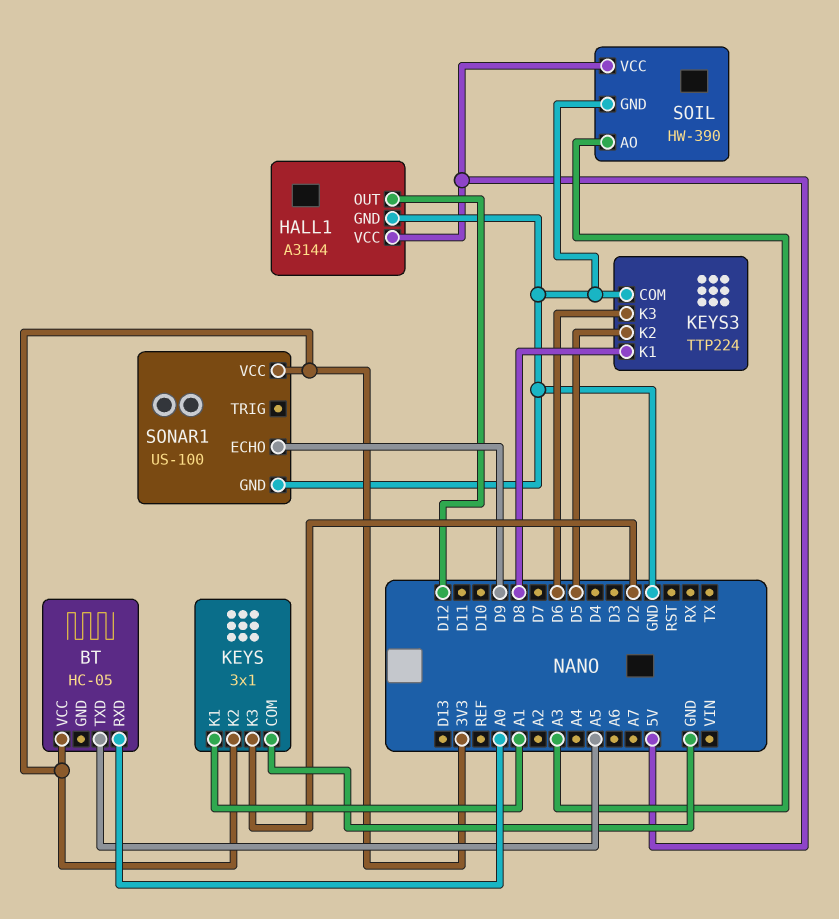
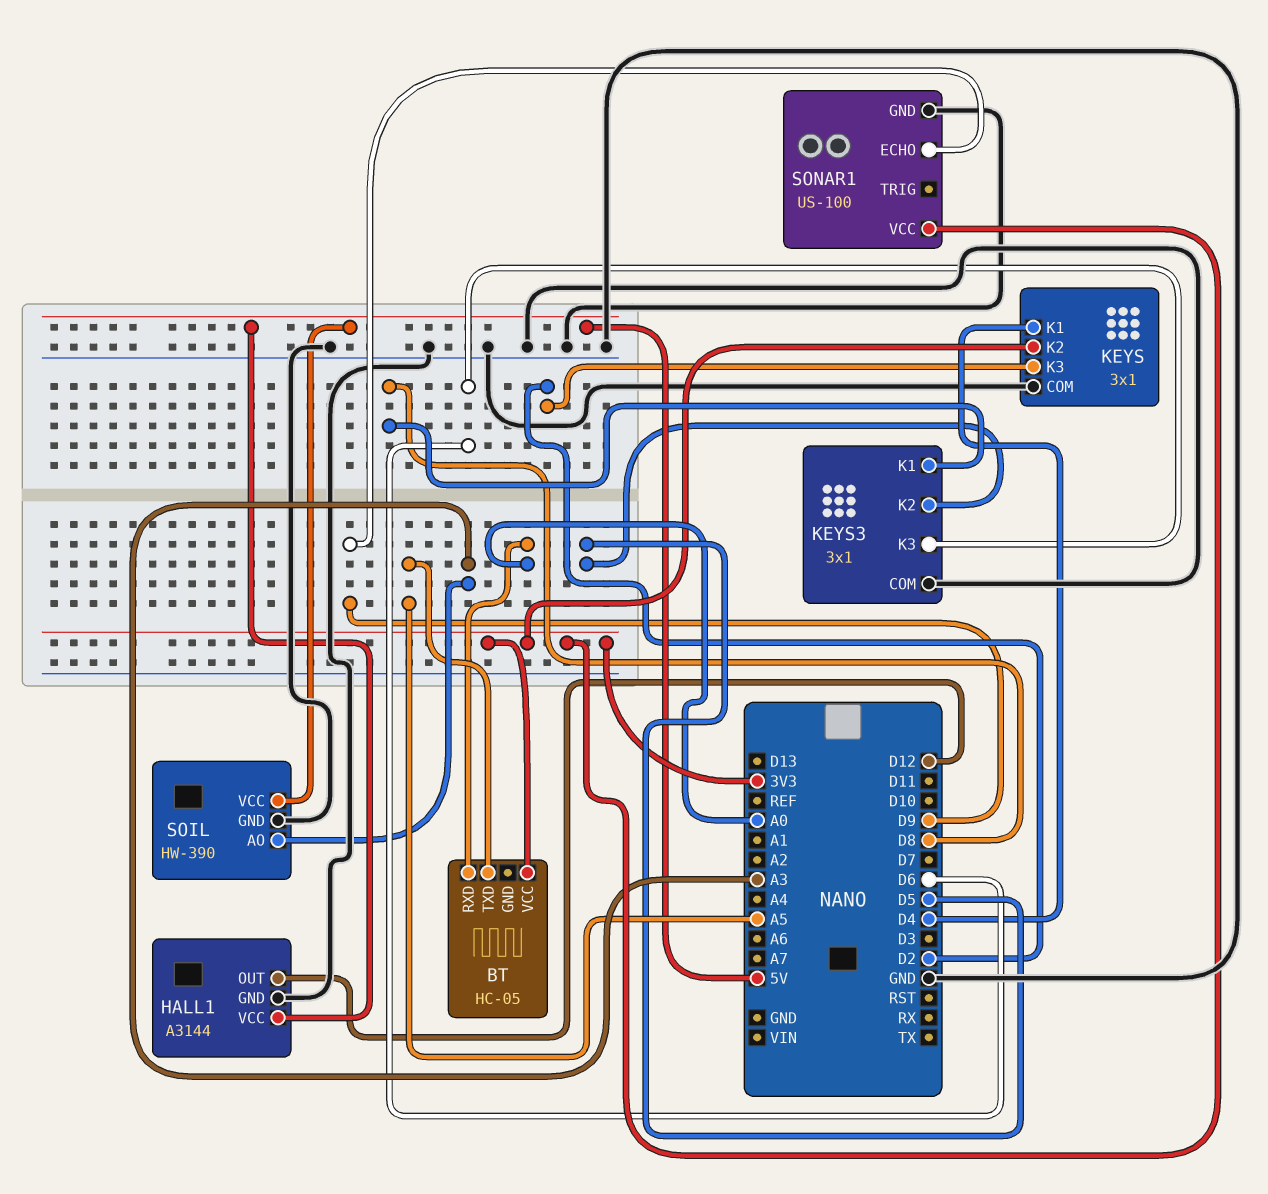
KEYS pin K1: A1 -> D4
KEYS3: TTP224 -> 3x1

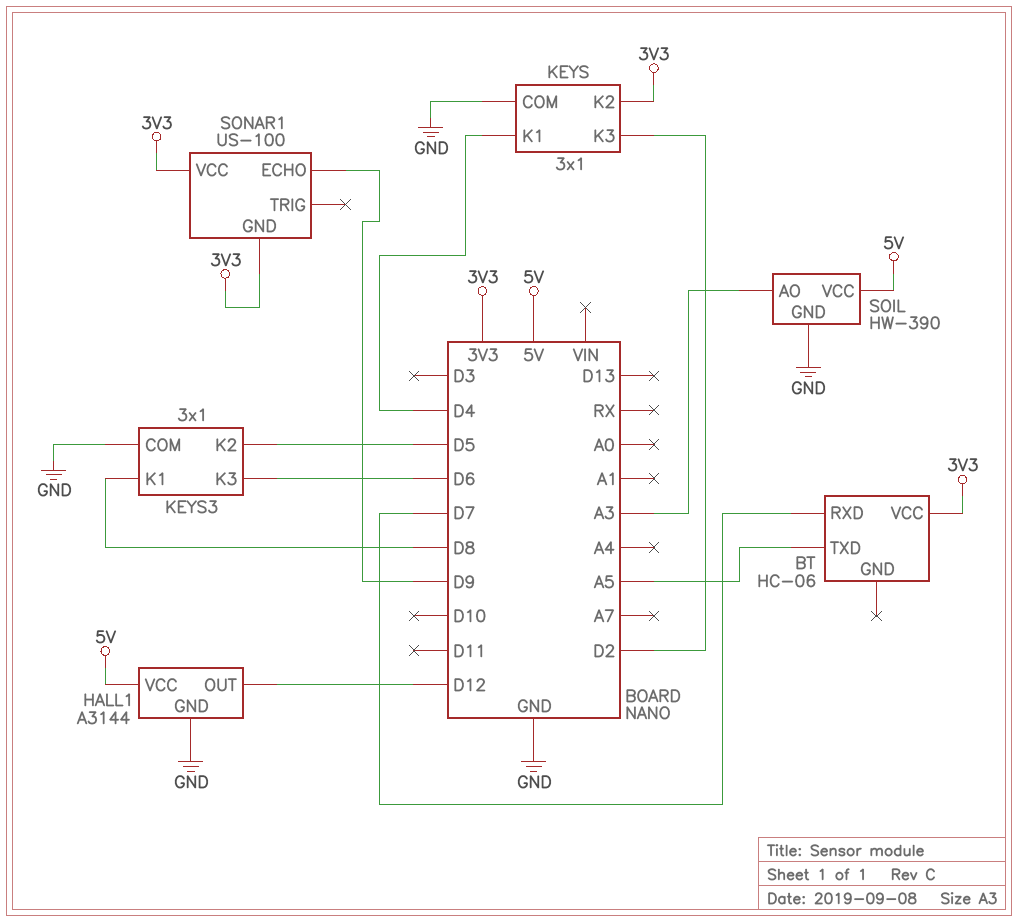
BT: HC-05 -> HC-06
BT pin RXD: A0 -> D7
SONAR1 pin GND: GND -> 3V3

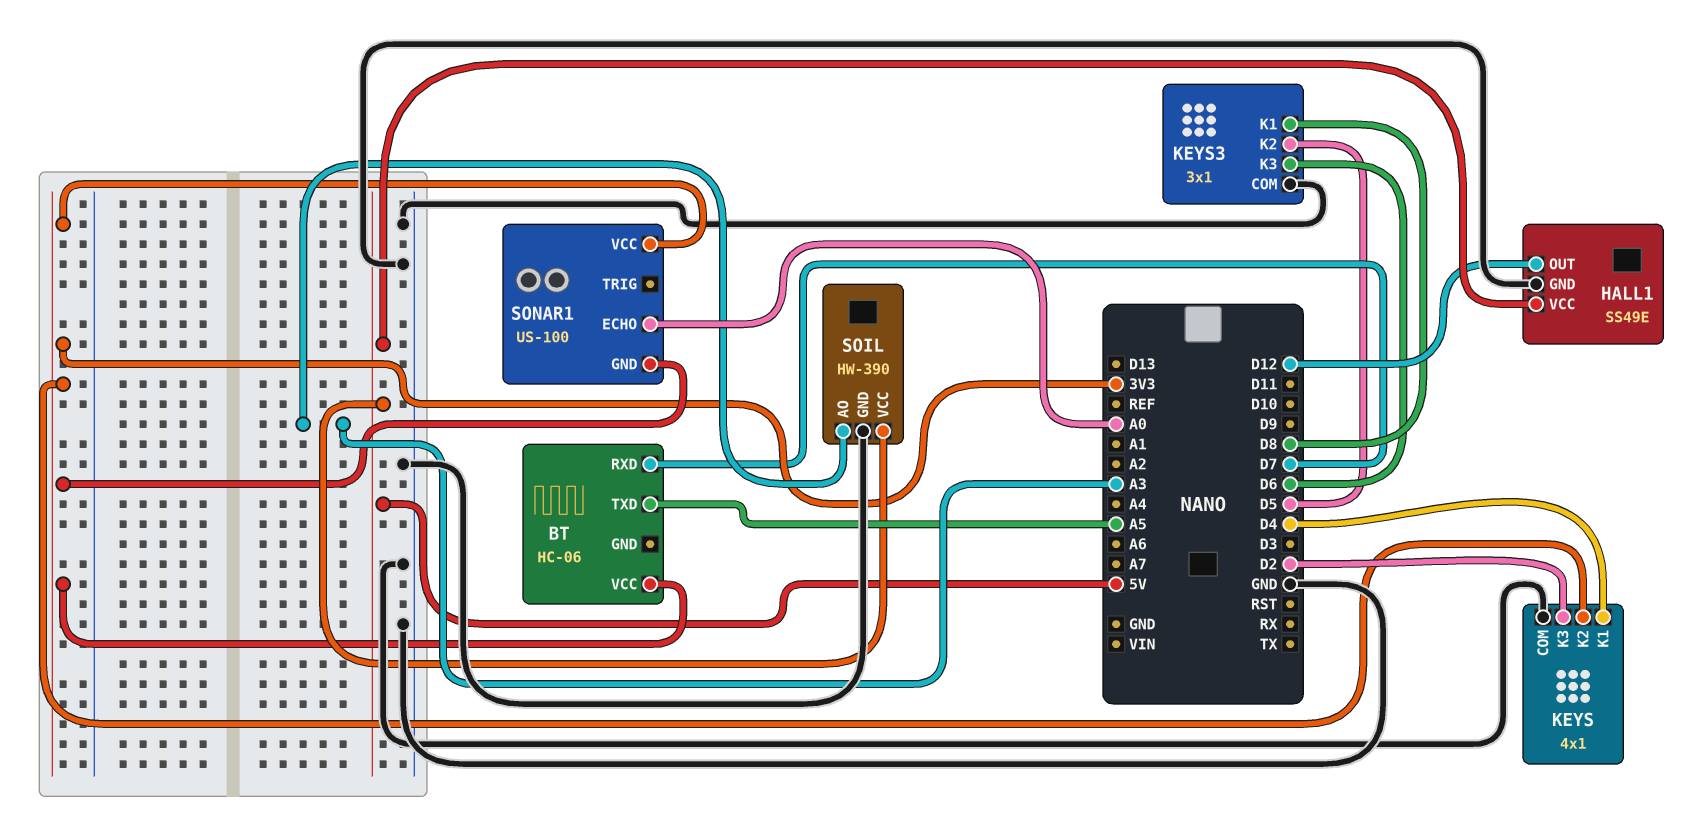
HALL1: A3144 -> SS49E
KEYS: 3x1 -> 4x1
SONAR1 pin ECHO: D9 -> A0

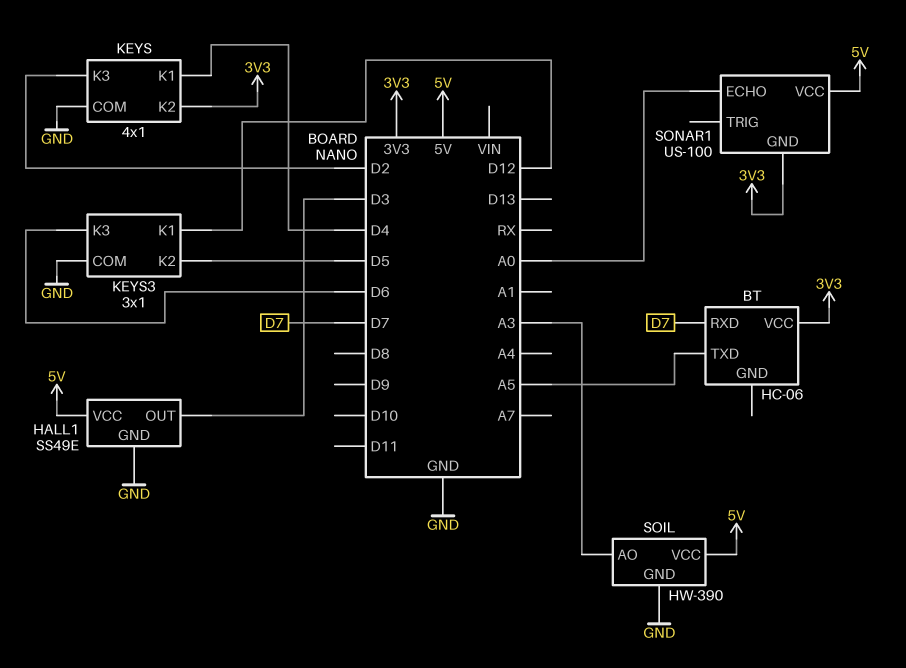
HALL1 pin OUT: D12 -> D3
KEYS3 pin K1: D8 -> D12
SONAR1 pin VCC: 3V3 -> 5V

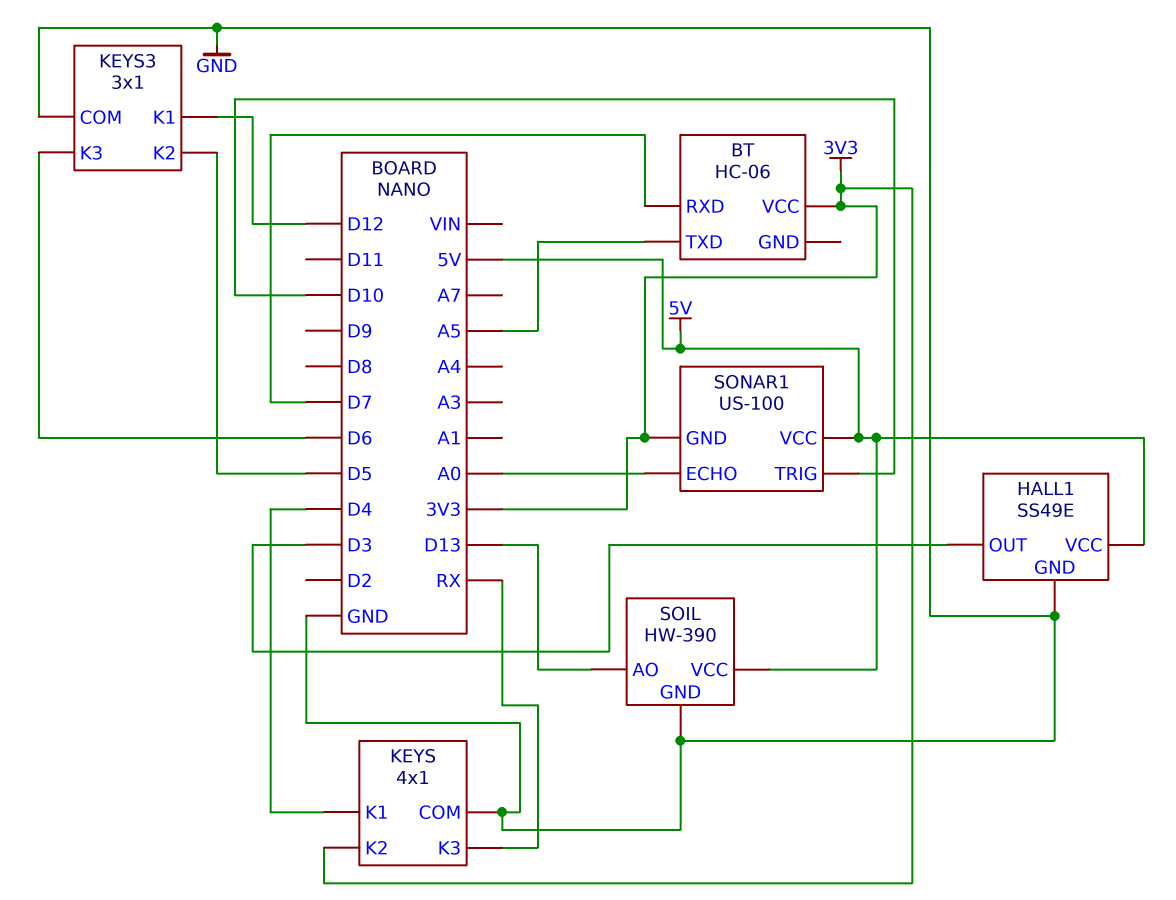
KEYS pin K3: D2 -> RX
SOIL pin AO: A3 -> D13
SONAR1 pin TRIG: none -> D10

